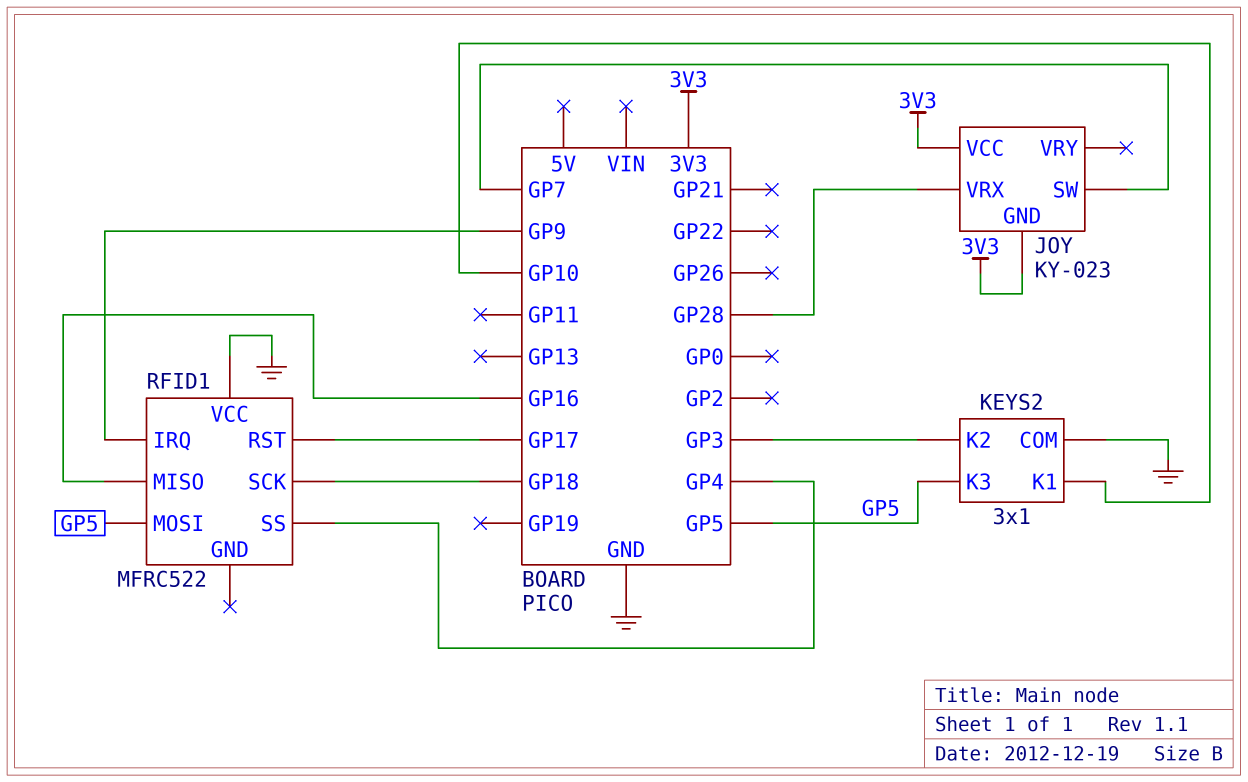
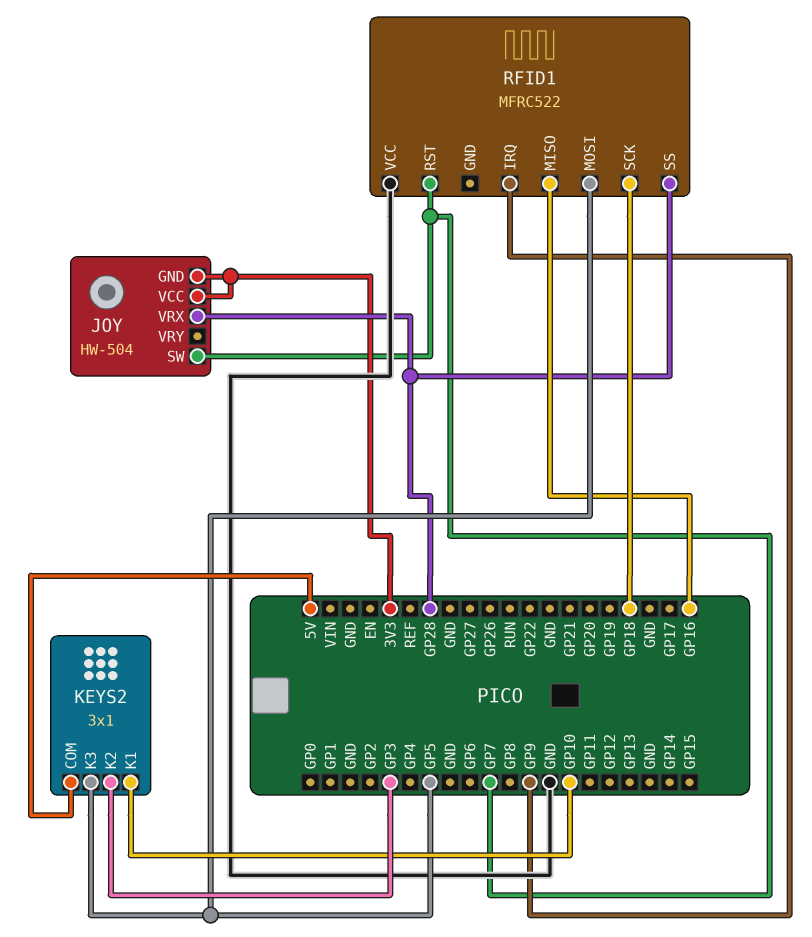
JOY: KY-023 -> HW-504
KEYS2 pin COM: GND -> 5V
RFID1 pin RST: GP17 -> GP7
RFID1 pin SS: GP4 -> GP28

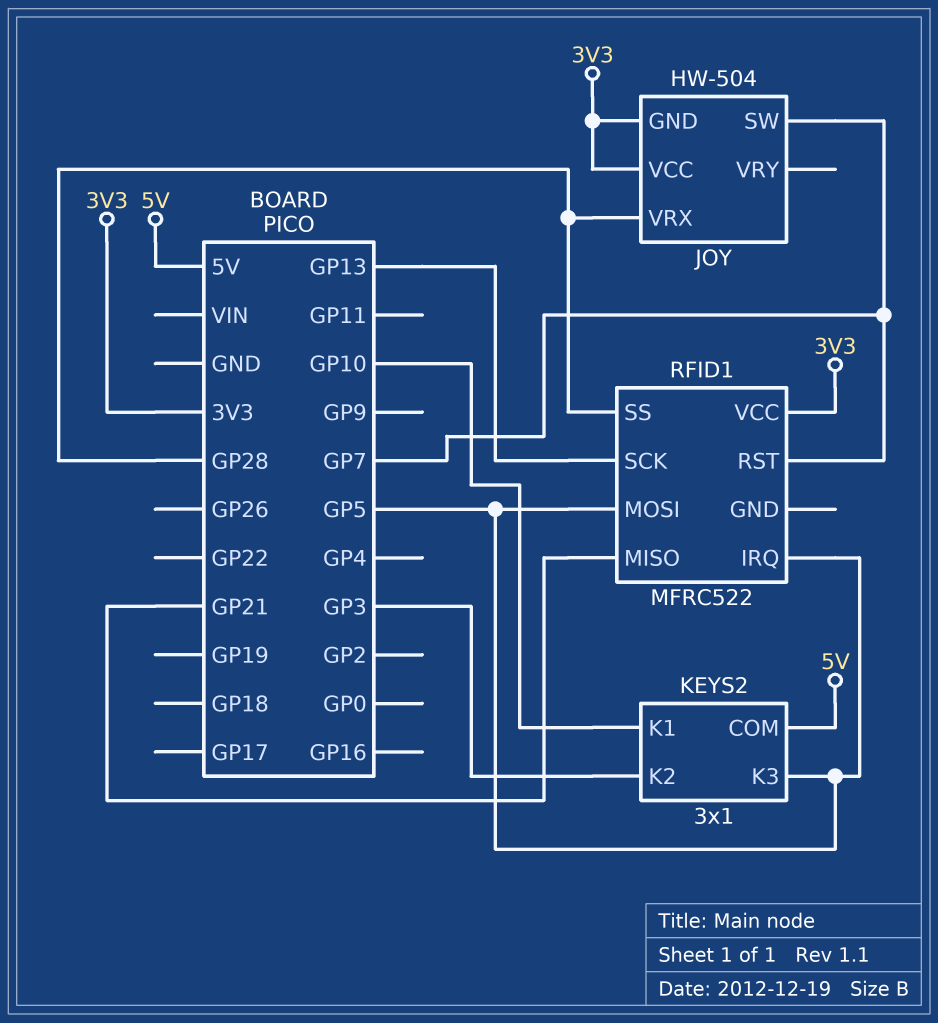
RFID1 pin IRQ: GP9 -> GP5
RFID1 pin MISO: GP16 -> GP21
RFID1 pin SCK: GP18 -> GP13
RFID1 pin VCC: GND -> 3V3

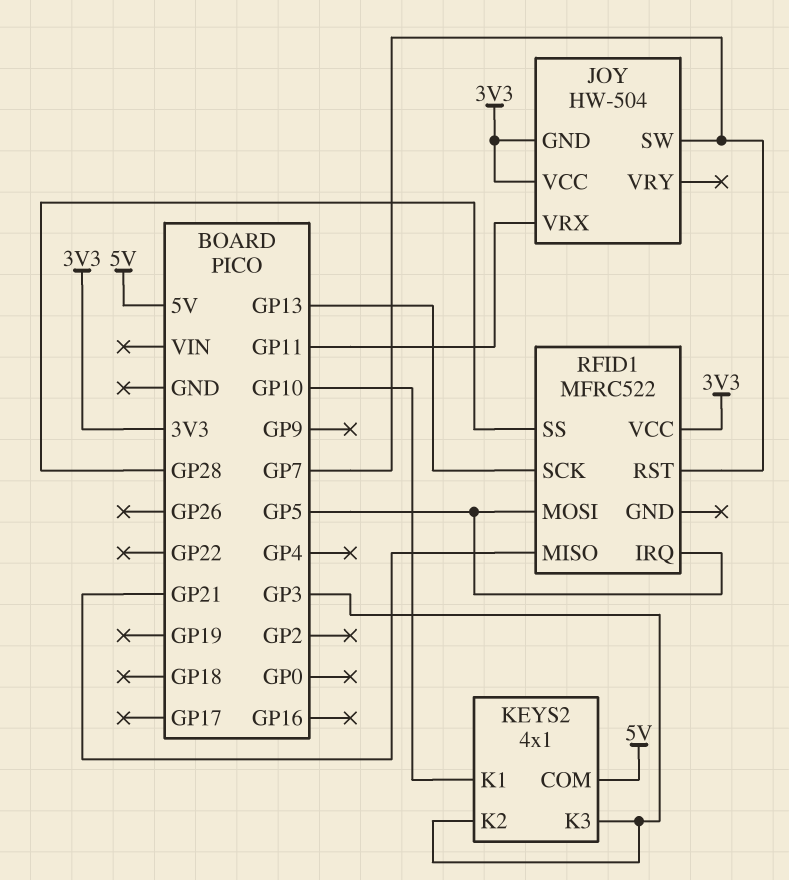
JOY pin VRX: GP28 -> GP11
KEYS2: 3x1 -> 4x1
KEYS2 pin K3: GP5 -> GP3

